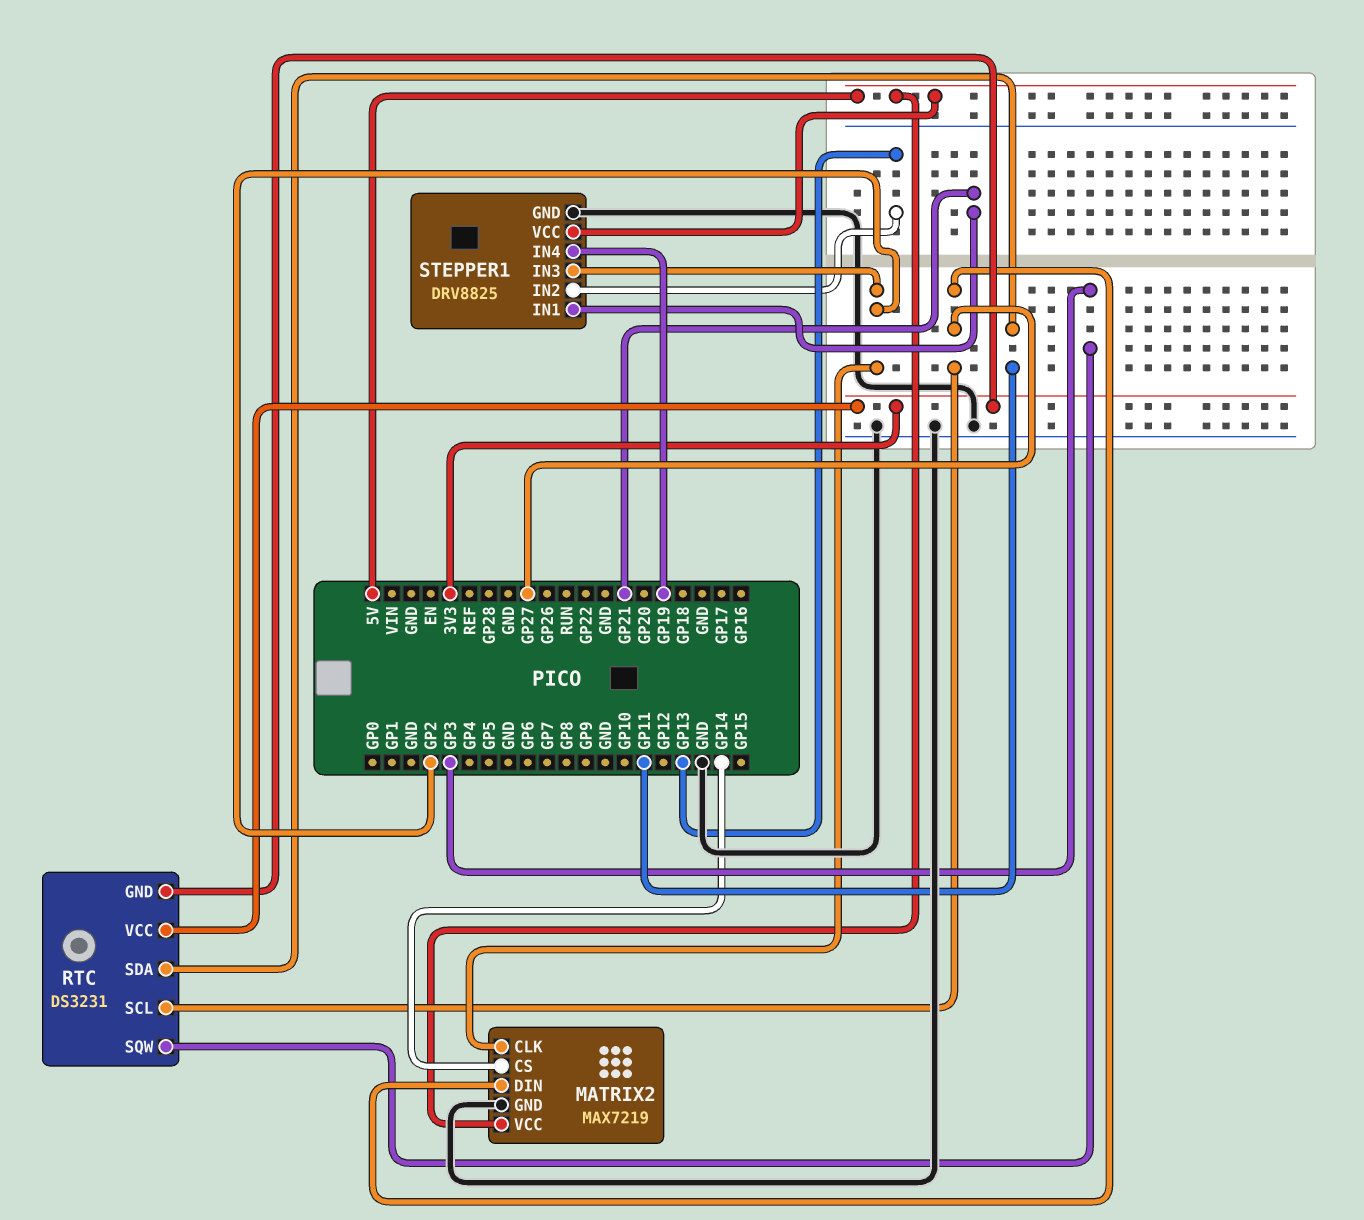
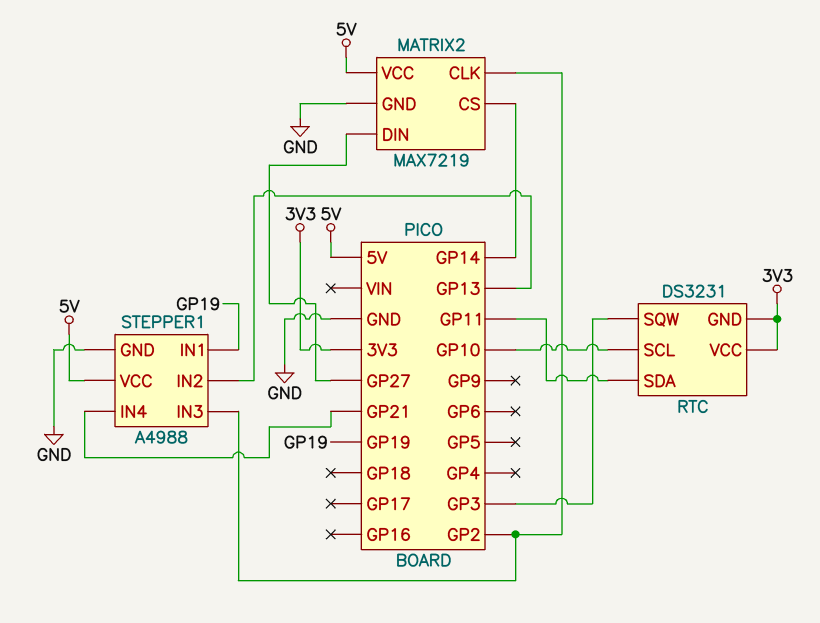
RTC pin SCL: GP27 -> GP10
STEPPER1: DRV8825 -> A4988
STEPPER1 pin IN1: GP21 -> GP19
STEPPER1 pin IN4: GP19 -> GP21

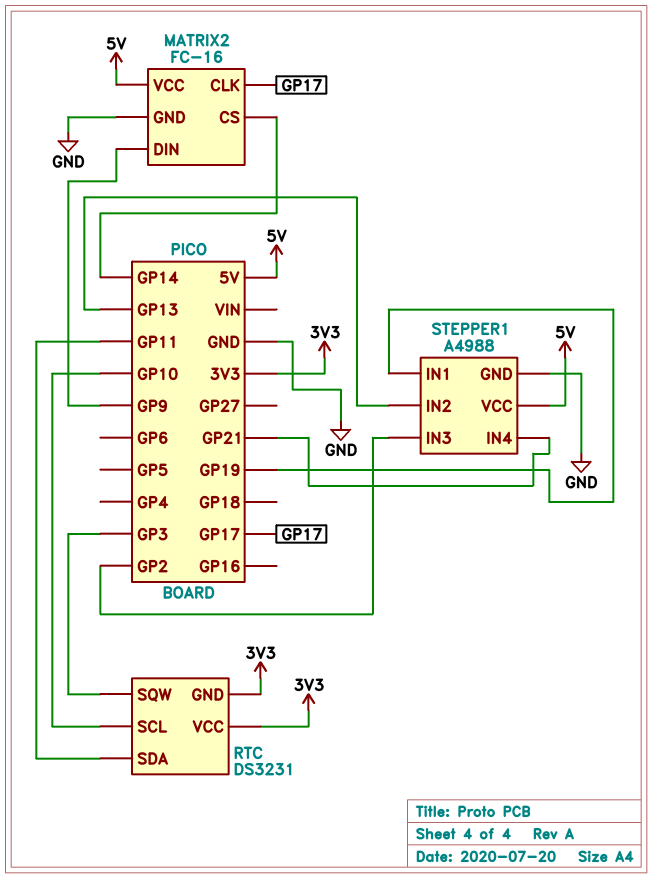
MATRIX2: MAX7219 -> FC-16
MATRIX2 pin CLK: GP2 -> GP17
MATRIX2 pin DIN: GP27 -> GP9

